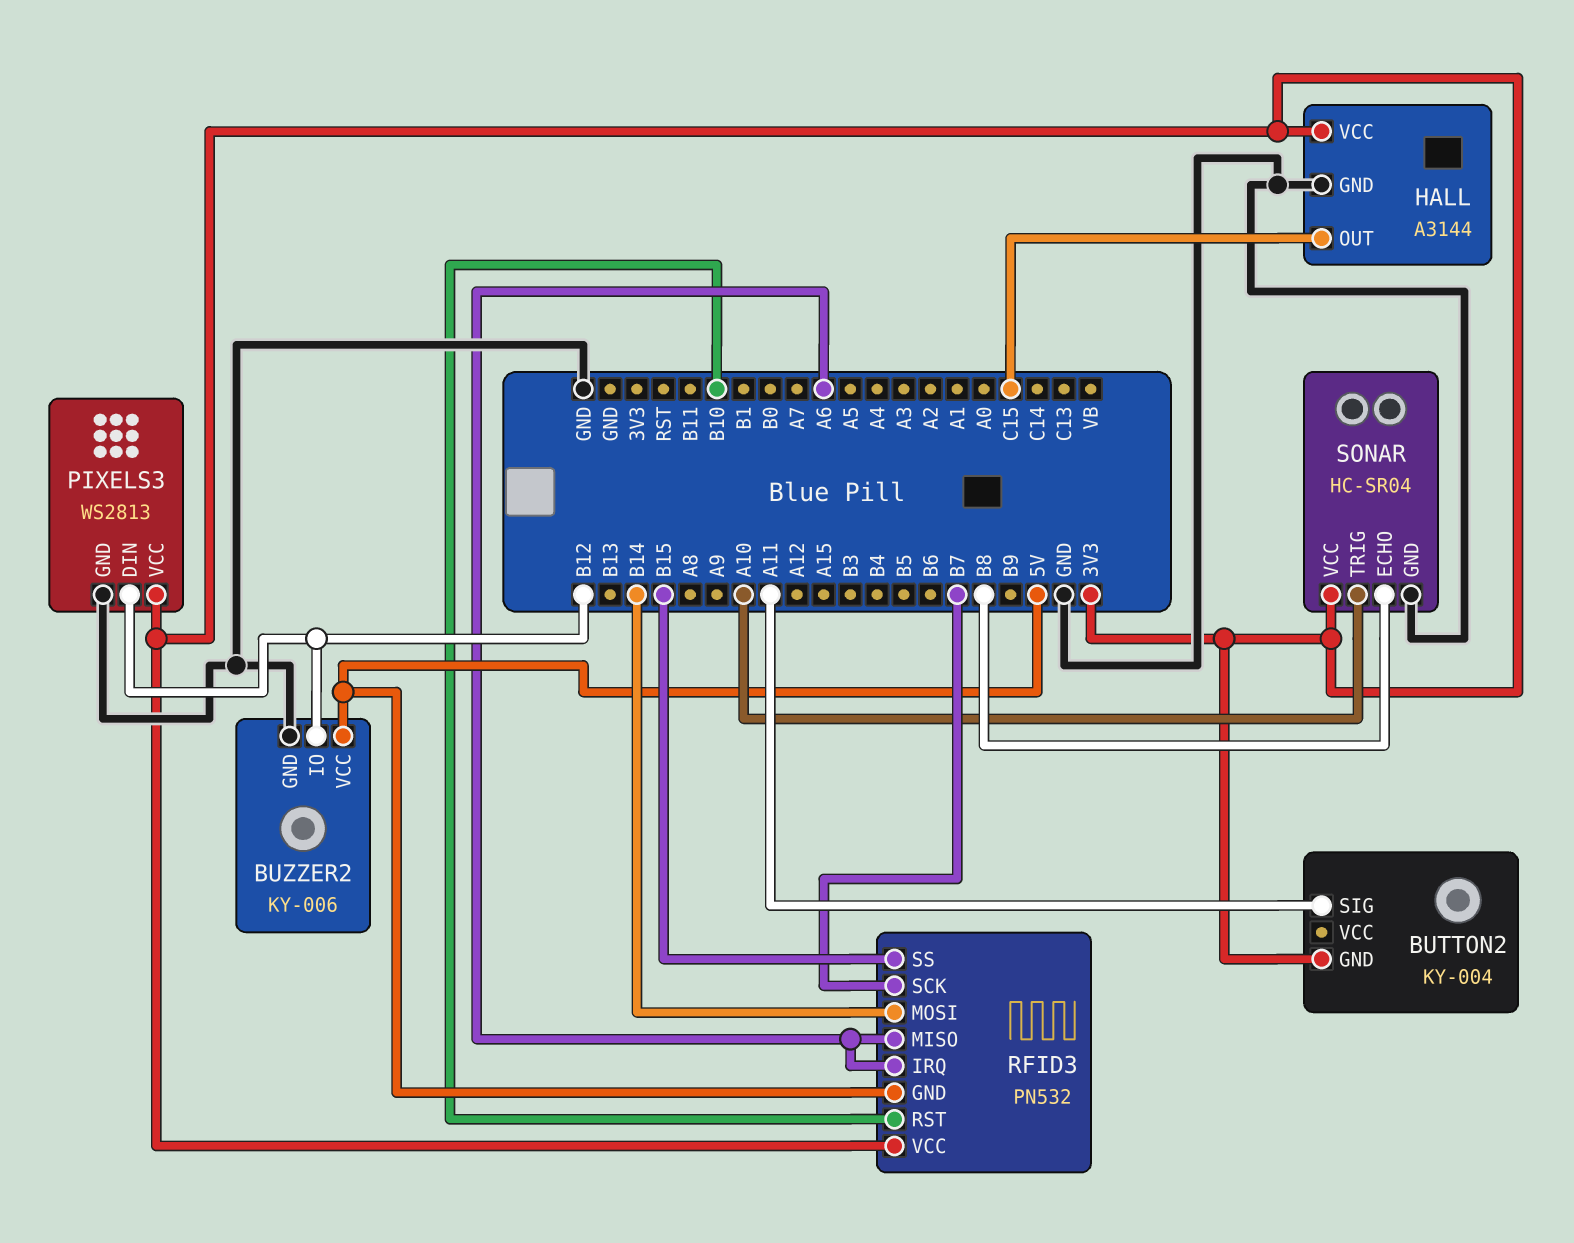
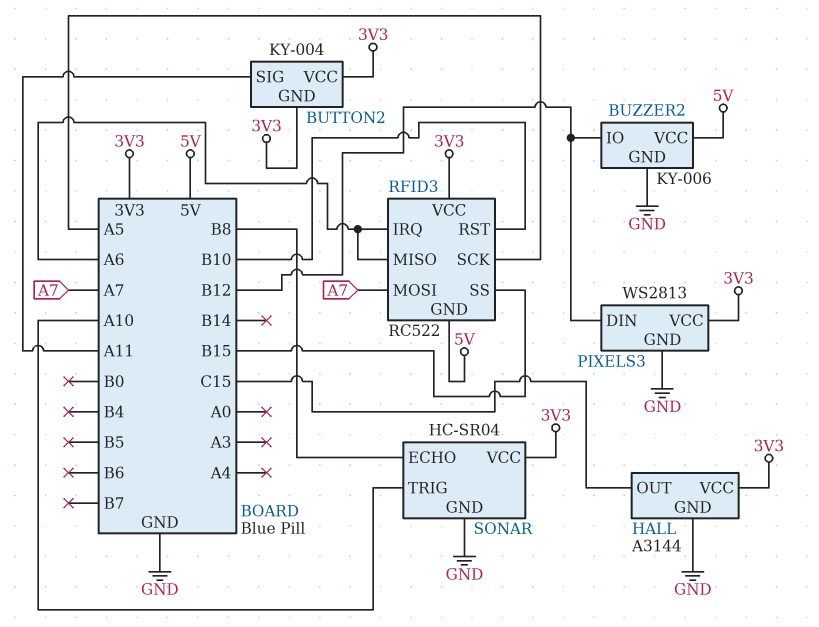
BUTTON2 pin VCC: none -> 3V3
RFID3: PN532 -> RC522
RFID3 pin MOSI: B14 -> A7
RFID3 pin SCK: B7 -> A5

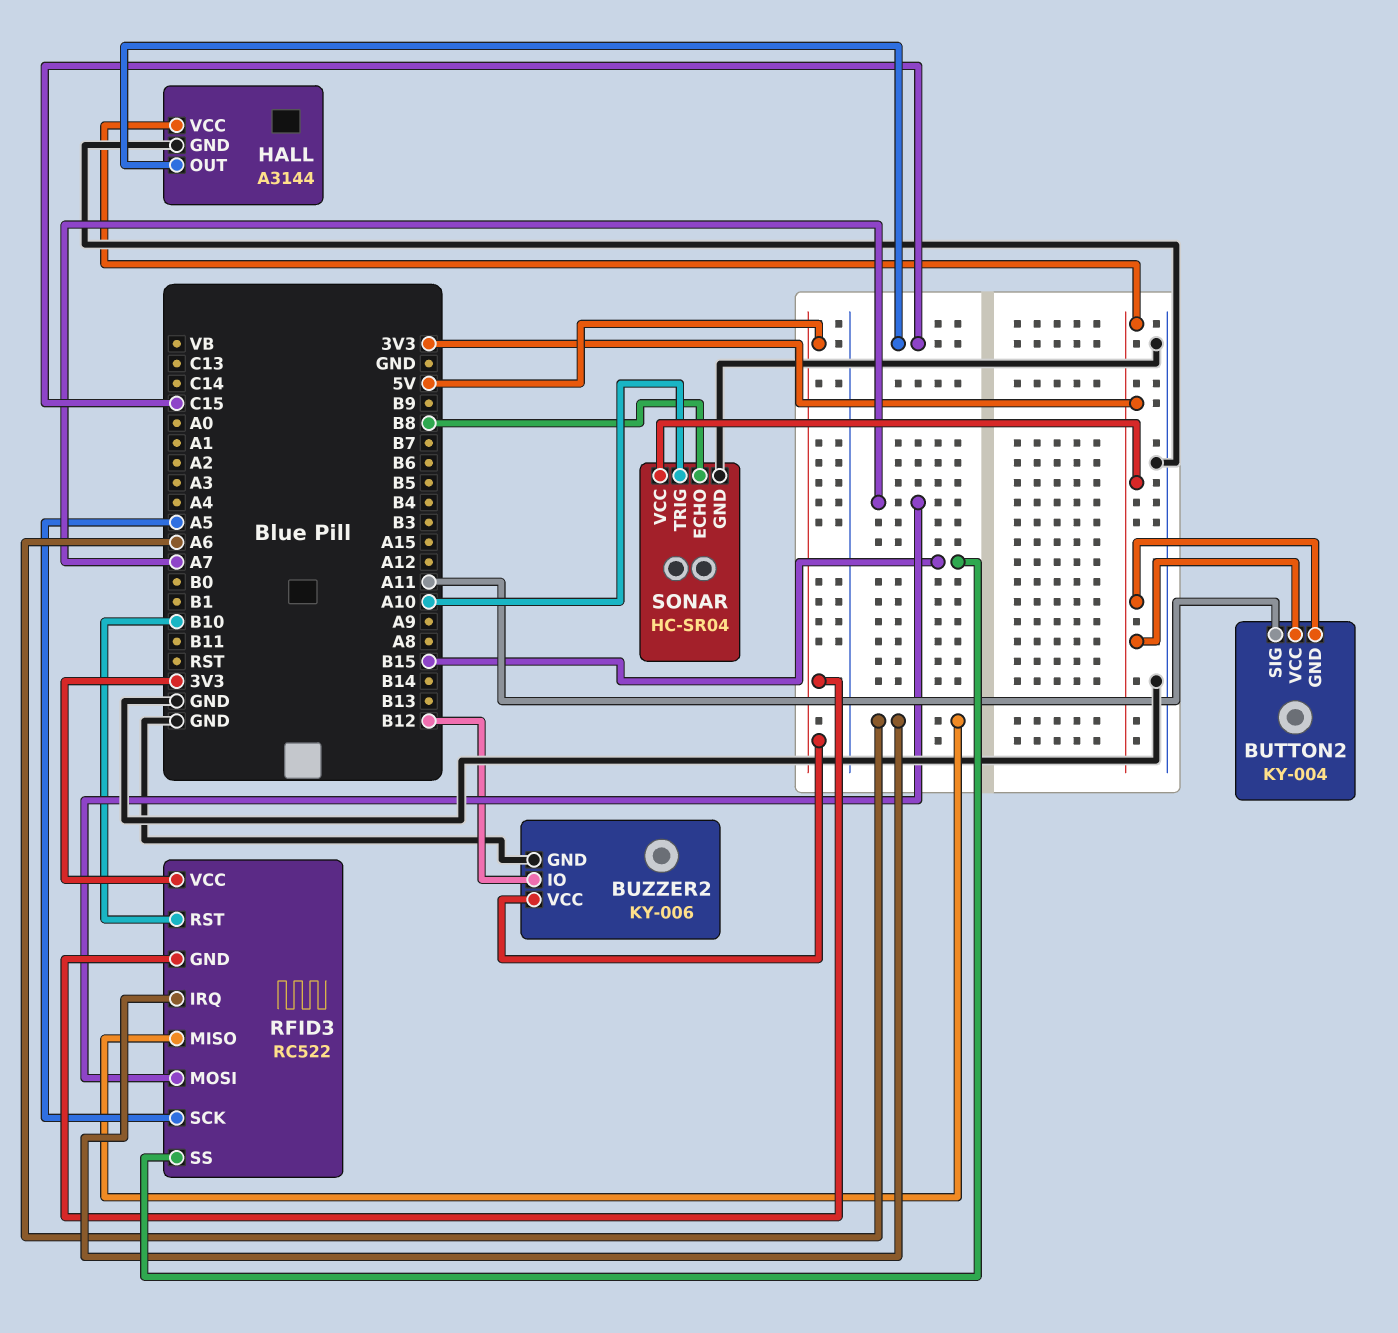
PIXELS3: WS2813 -> none
PIXELS3 pin DIN: B12 -> none
PIXELS3 pin GND: GND -> none
PIXELS3 pin VCC: 3V3 -> none

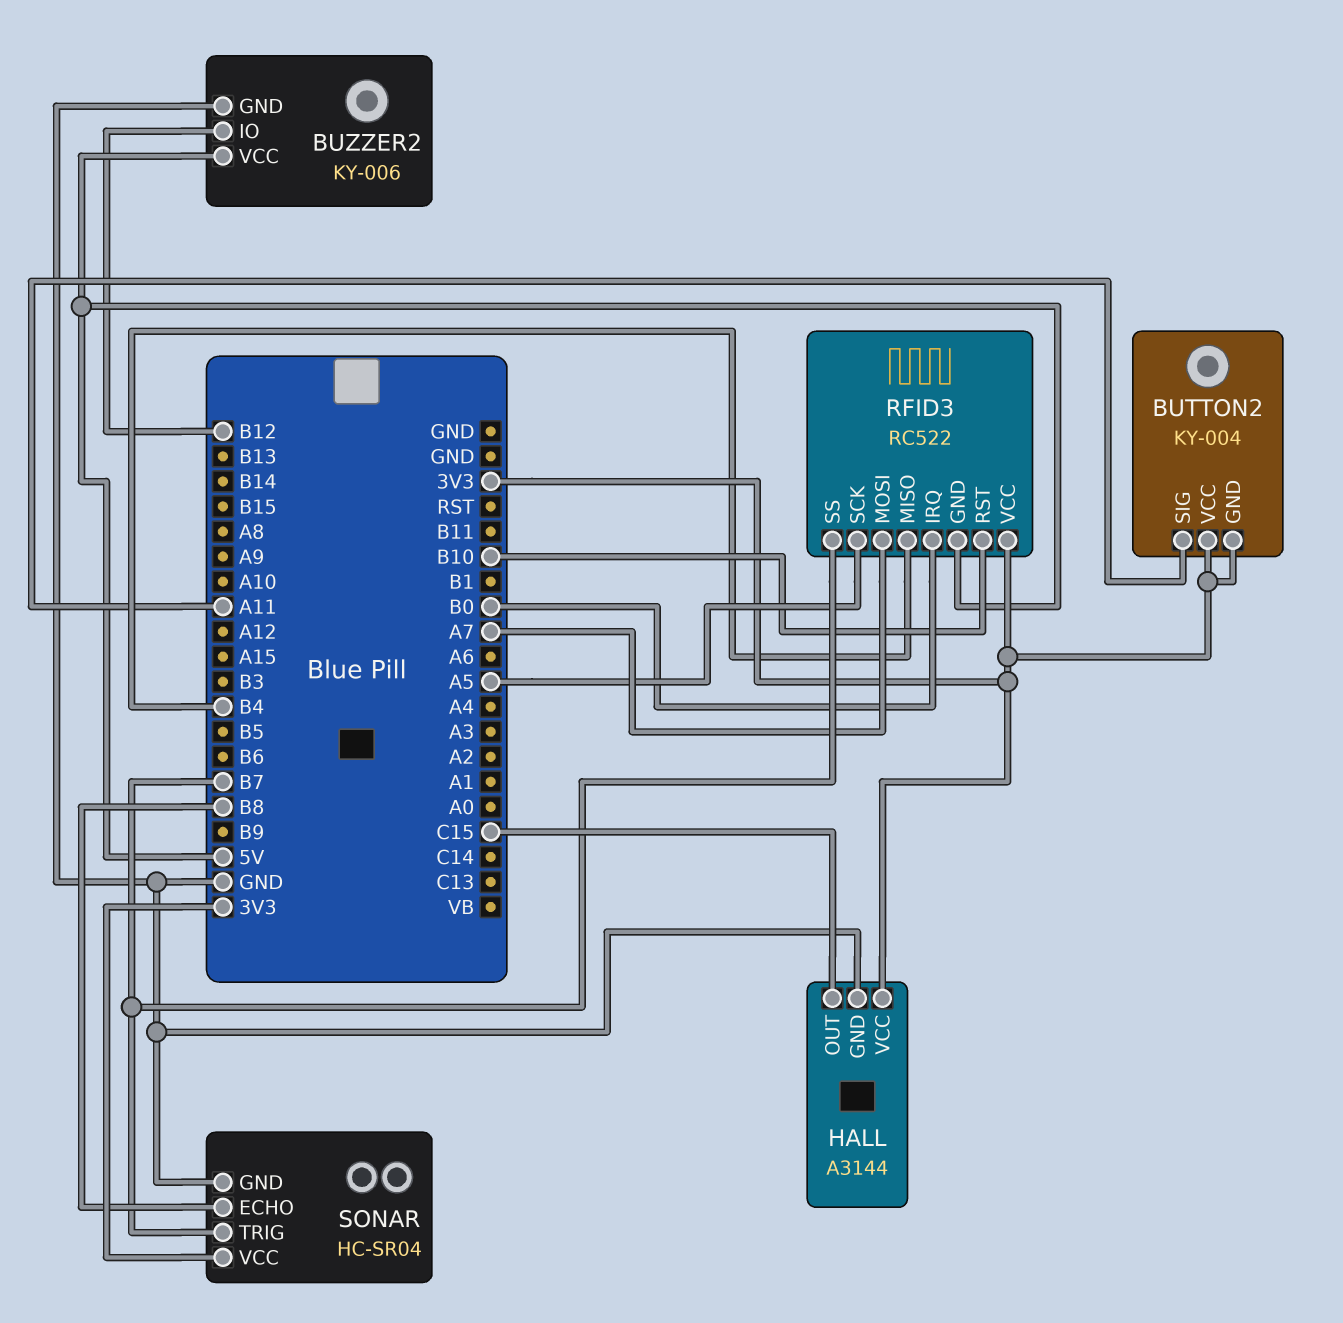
RFID3 pin IRQ: A6 -> B0
RFID3 pin MISO: A6 -> B4
RFID3 pin SS: B15 -> B7
SONAR pin TRIG: A10 -> B7

